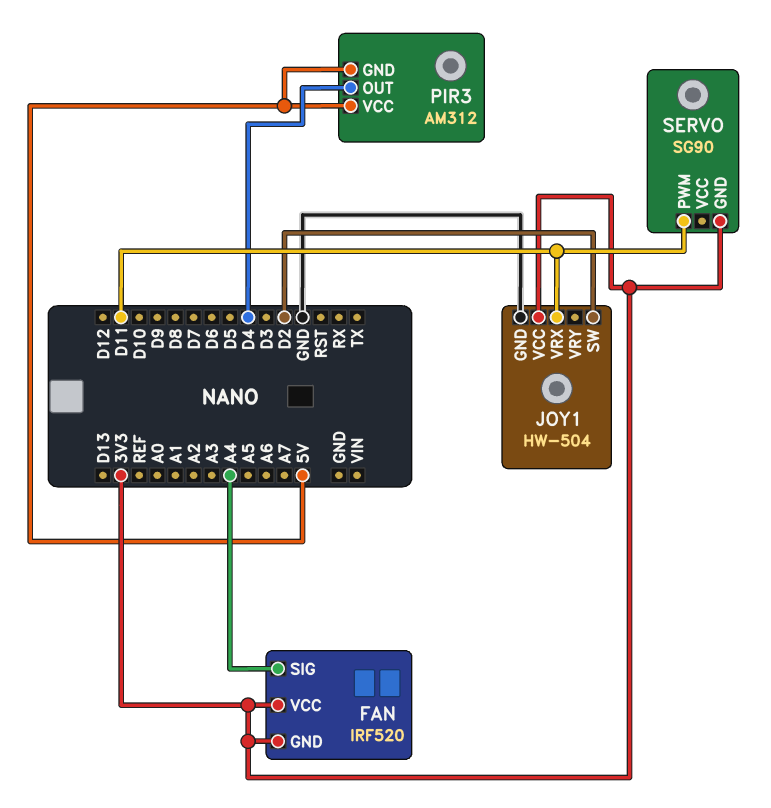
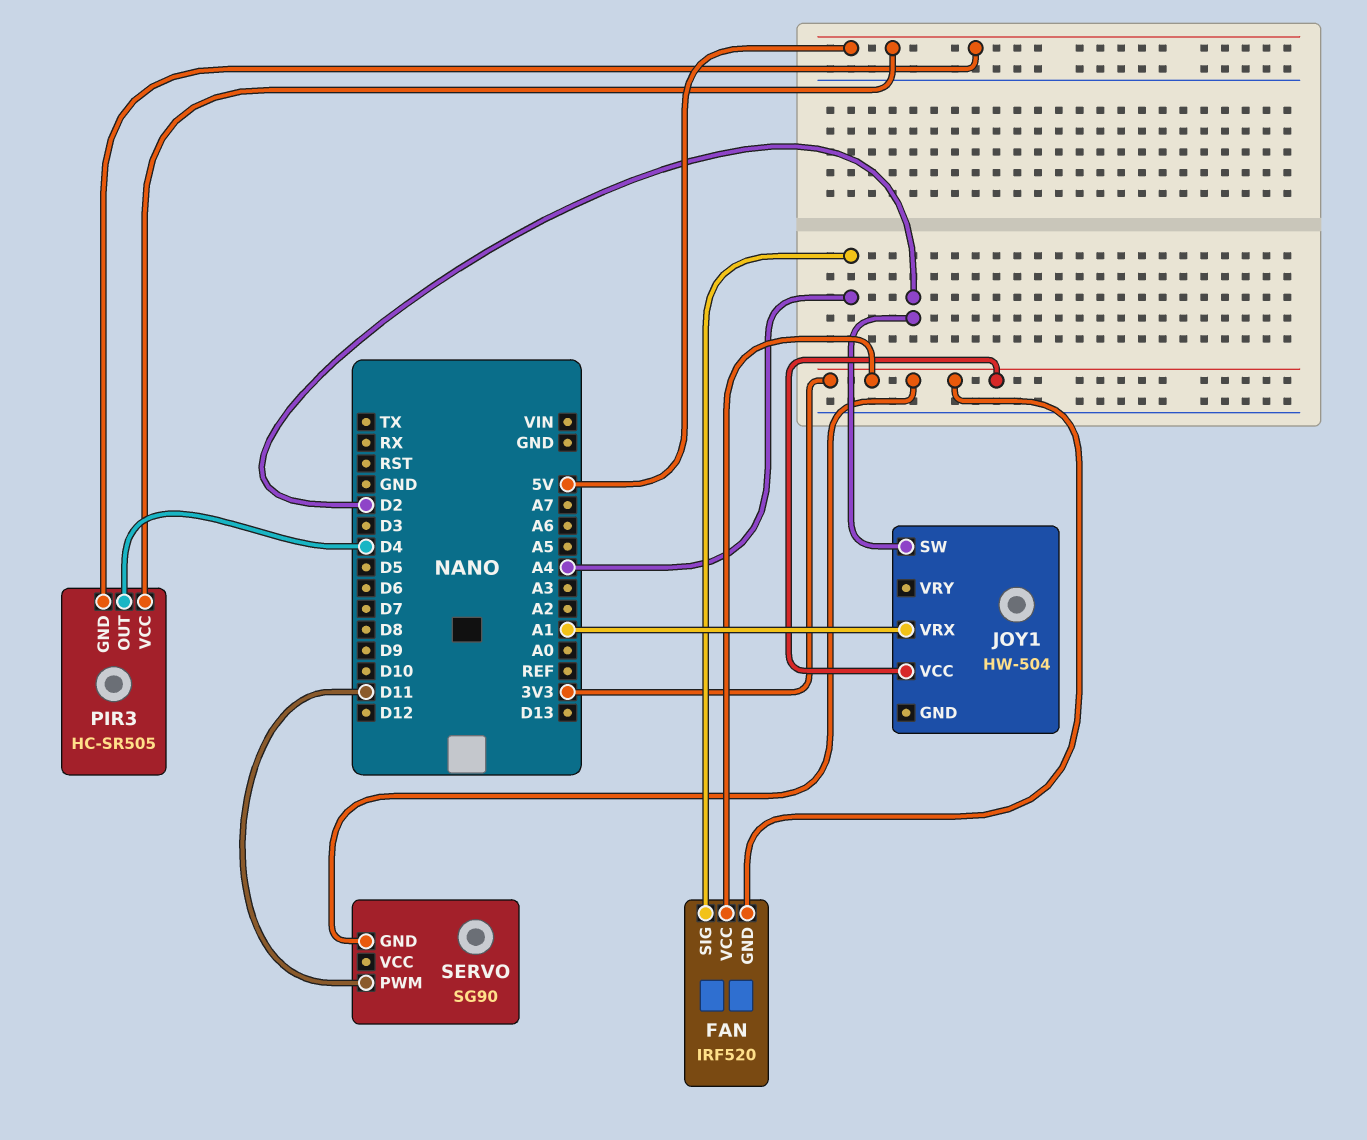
JOY1 pin GND: GND -> none
JOY1 pin VRX: D11 -> A1
PIR3: AM312 -> HC-SR505

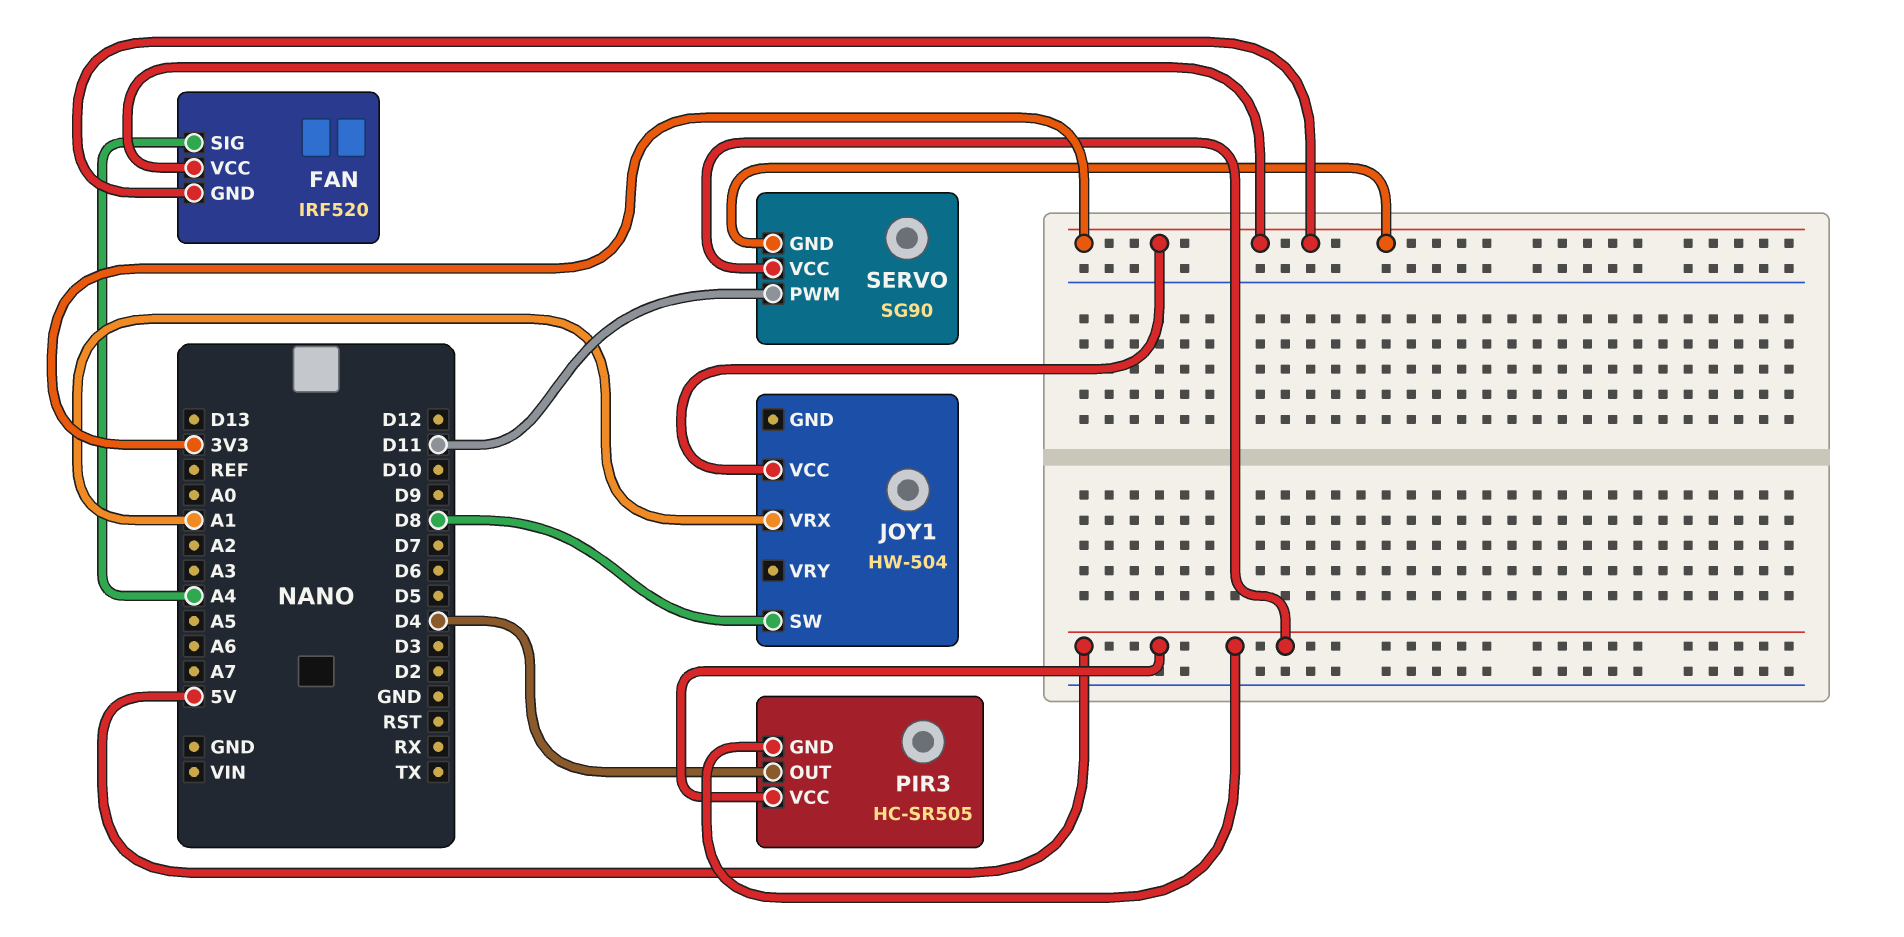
JOY1 pin SW: D2 -> D8
SERVO pin VCC: none -> 5V

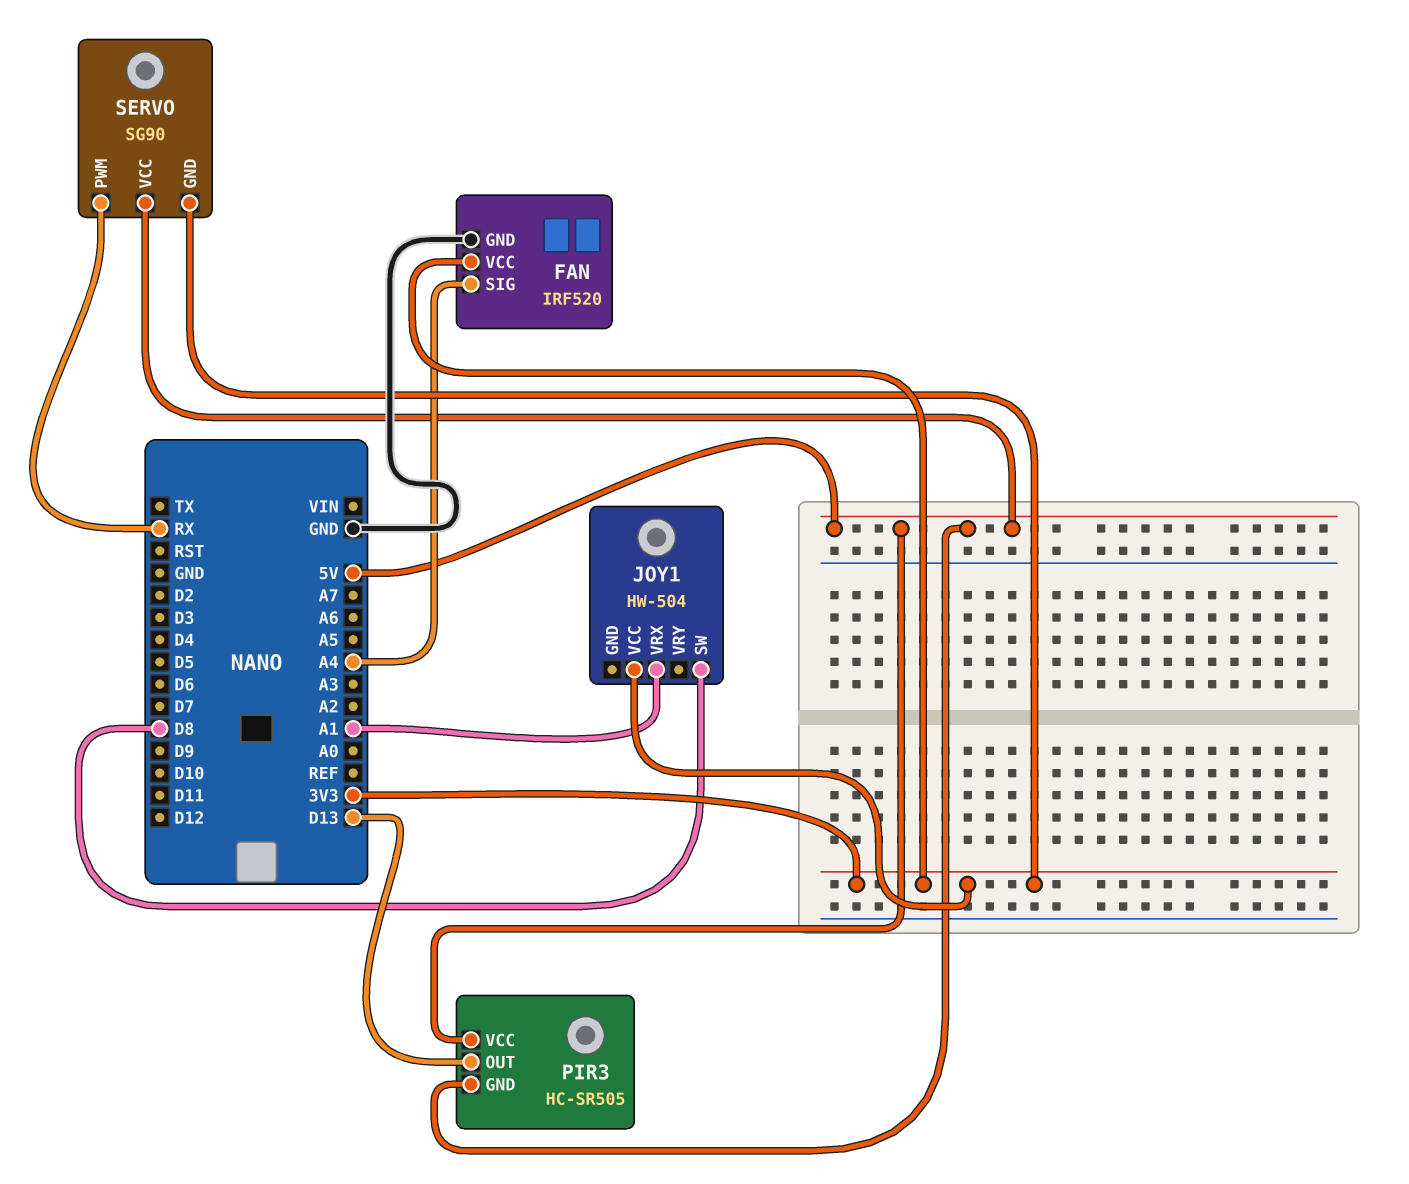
FAN pin GND: 3V3 -> GND
PIR3 pin OUT: D4 -> D13
SERVO pin PWM: D11 -> RX

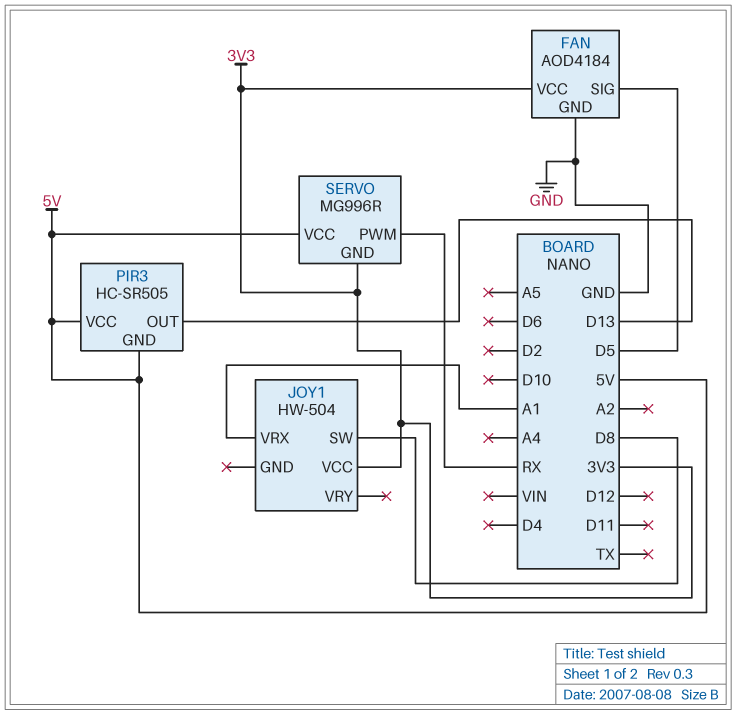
FAN: IRF520 -> AOD4184
FAN pin SIG: A4 -> D5
SERVO: SG90 -> MG996R

